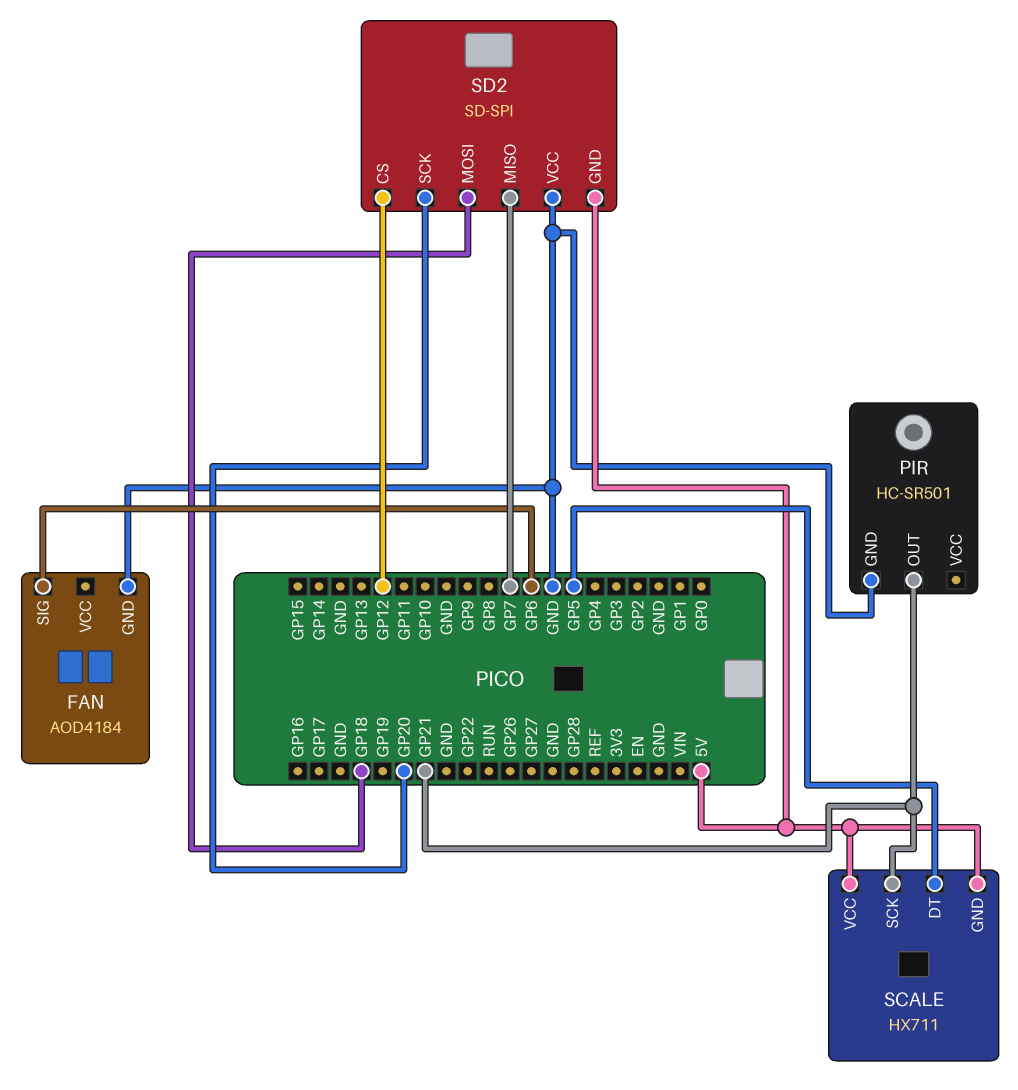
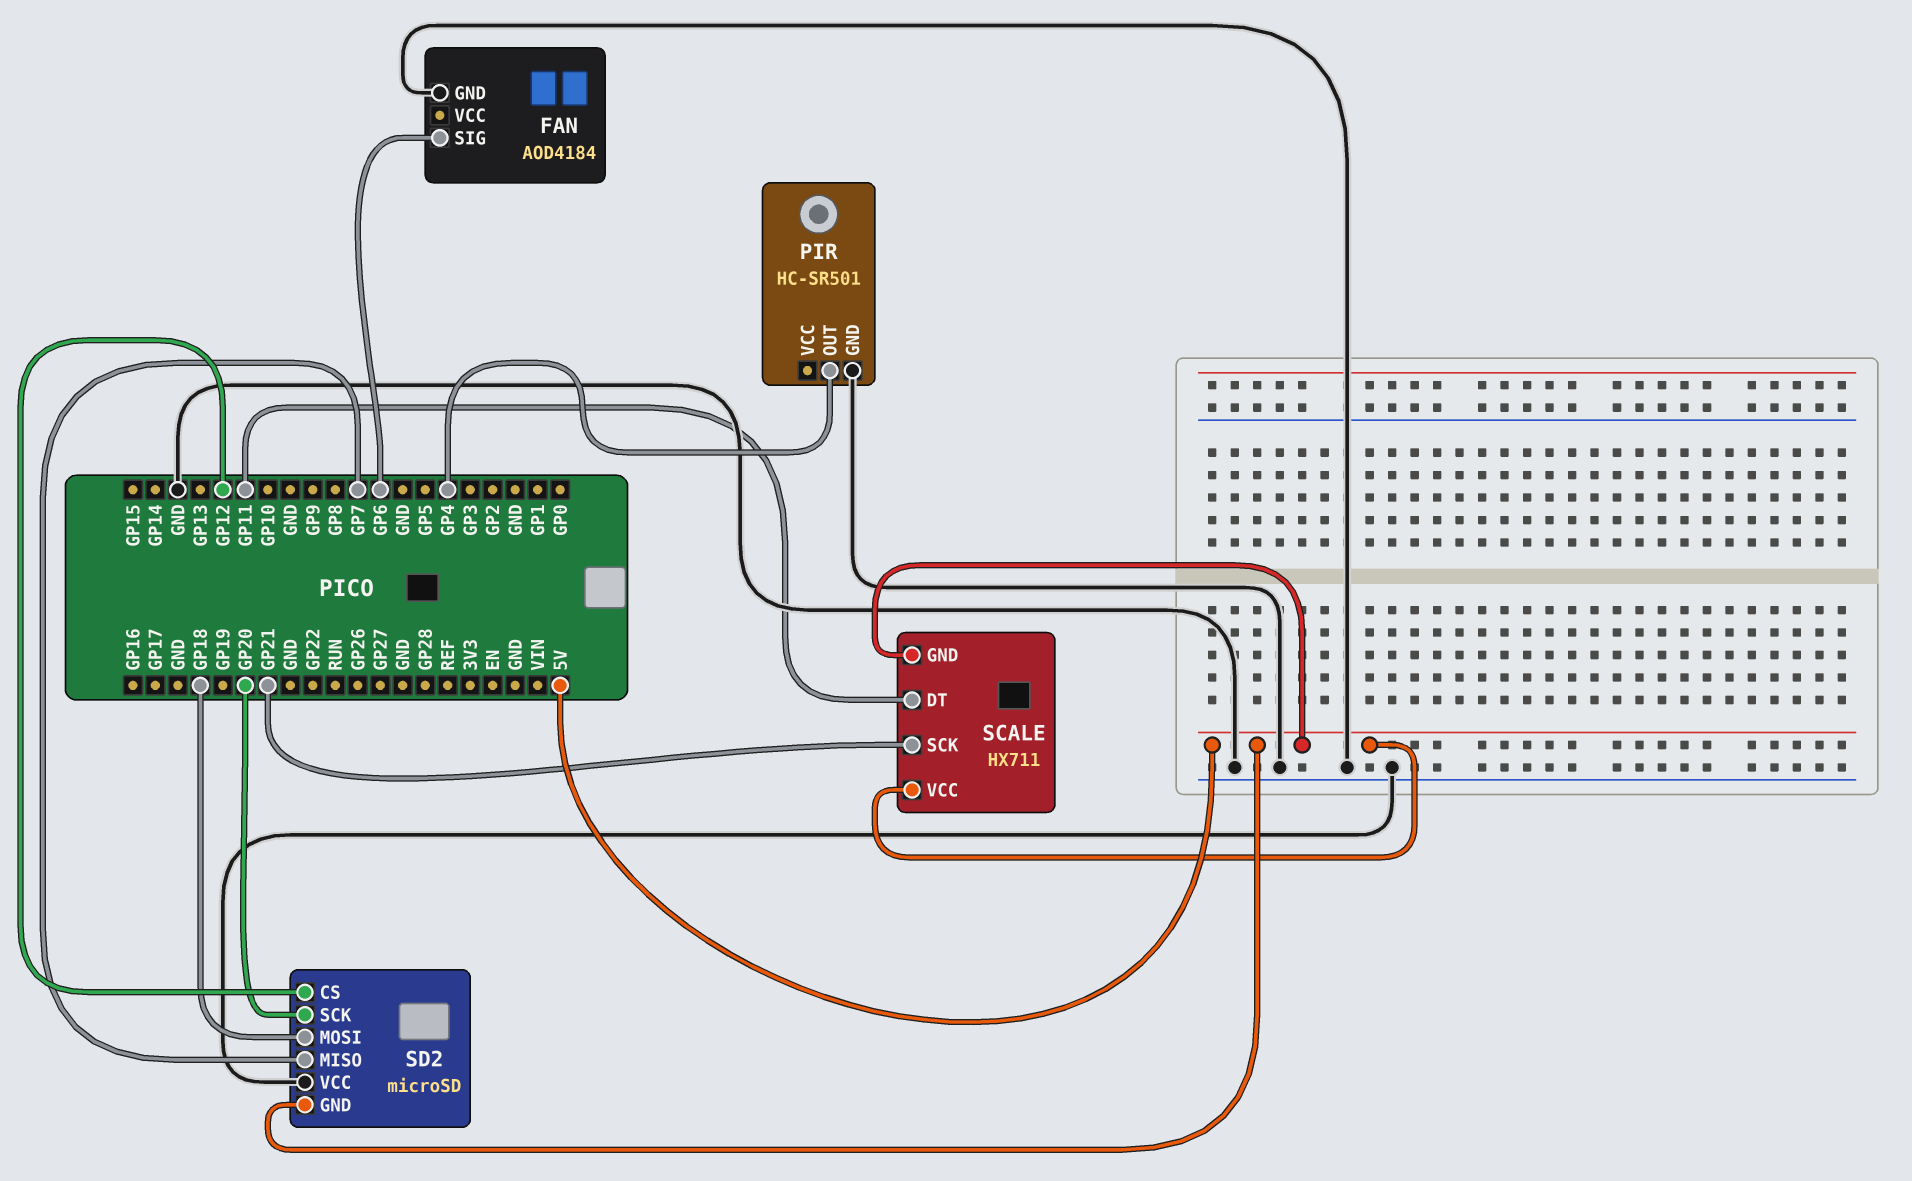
PIR pin OUT: GP21 -> GP4
SCALE pin DT: GP5 -> GP11
SD2: SD-SPI -> microSD

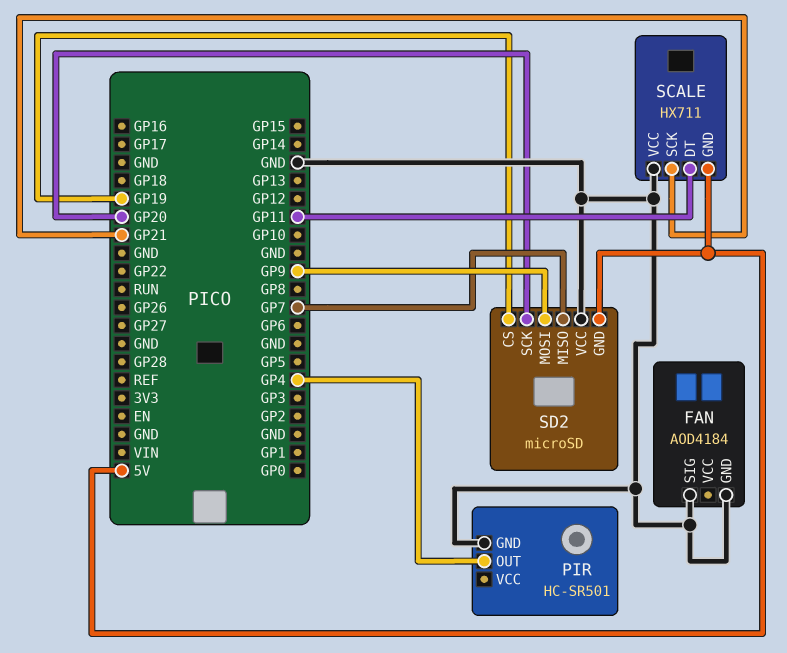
FAN pin SIG: GP6 -> GND
SCALE pin VCC: 5V -> GND
SD2 pin CS: GP12 -> GP19
SD2 pin MOSI: GP18 -> GP9

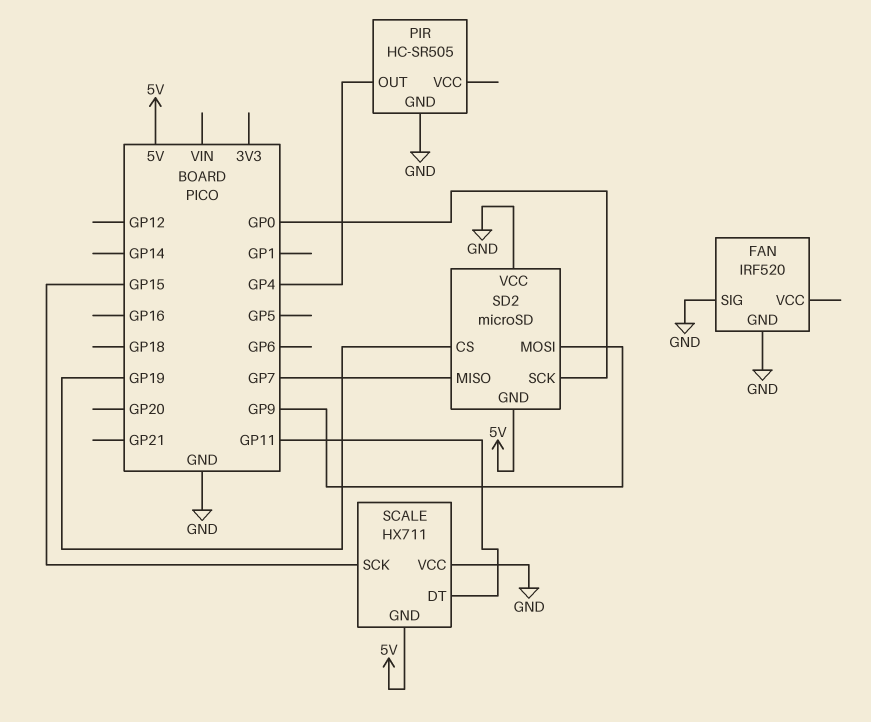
FAN: AOD4184 -> IRF520
PIR: HC-SR501 -> HC-SR505
SCALE pin SCK: GP21 -> GP15
SD2 pin SCK: GP20 -> GP0

